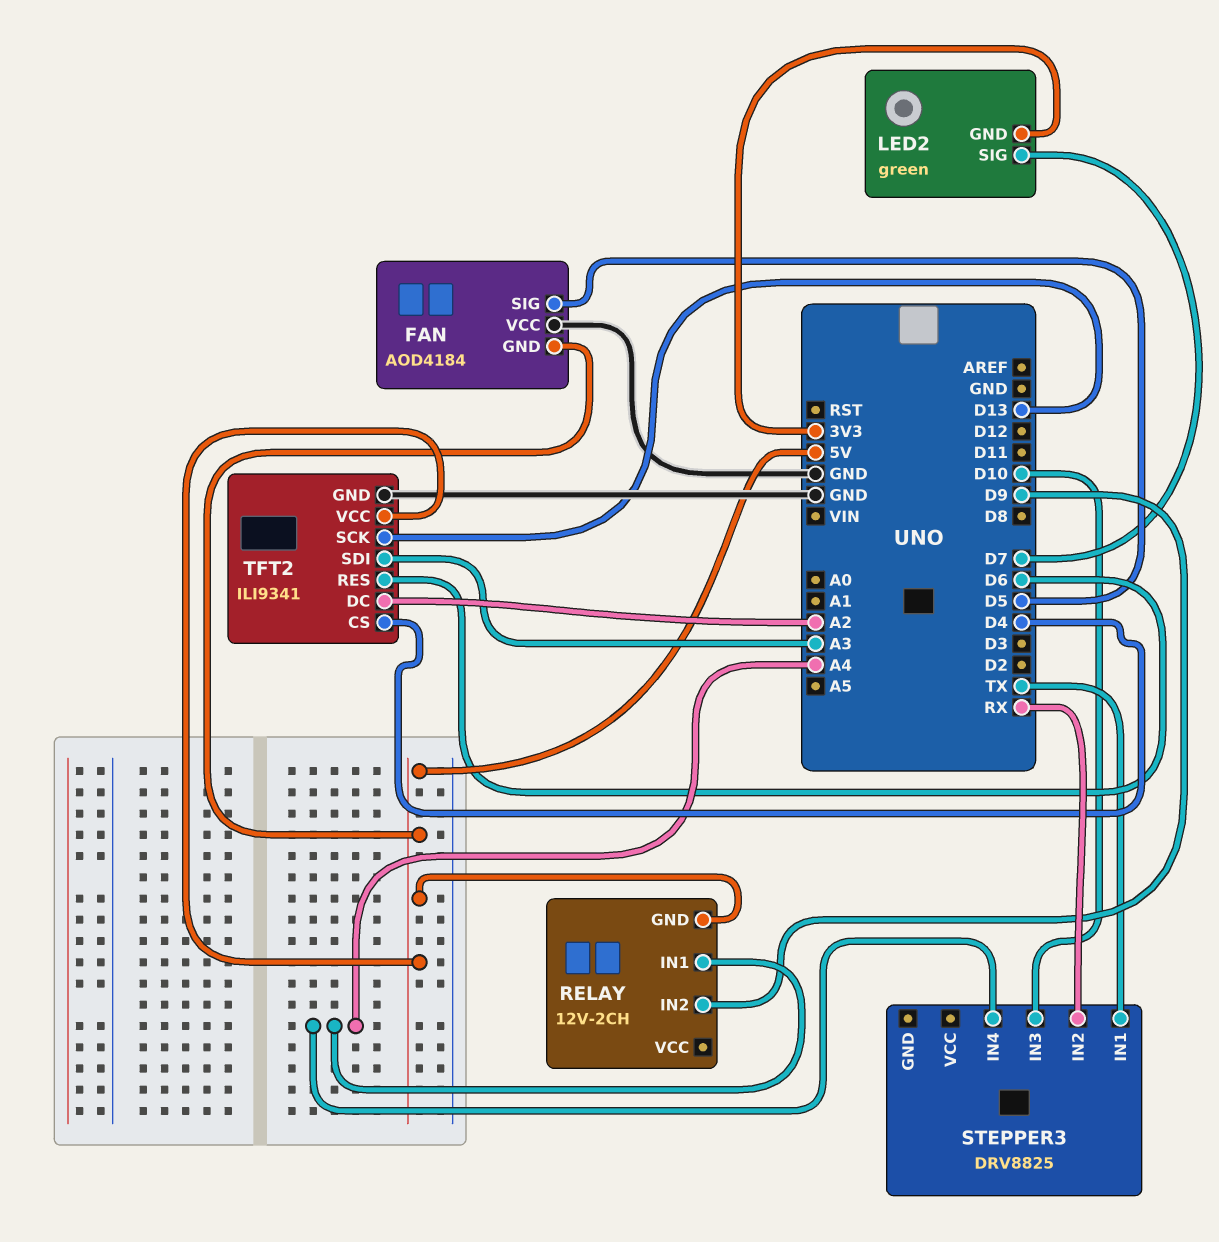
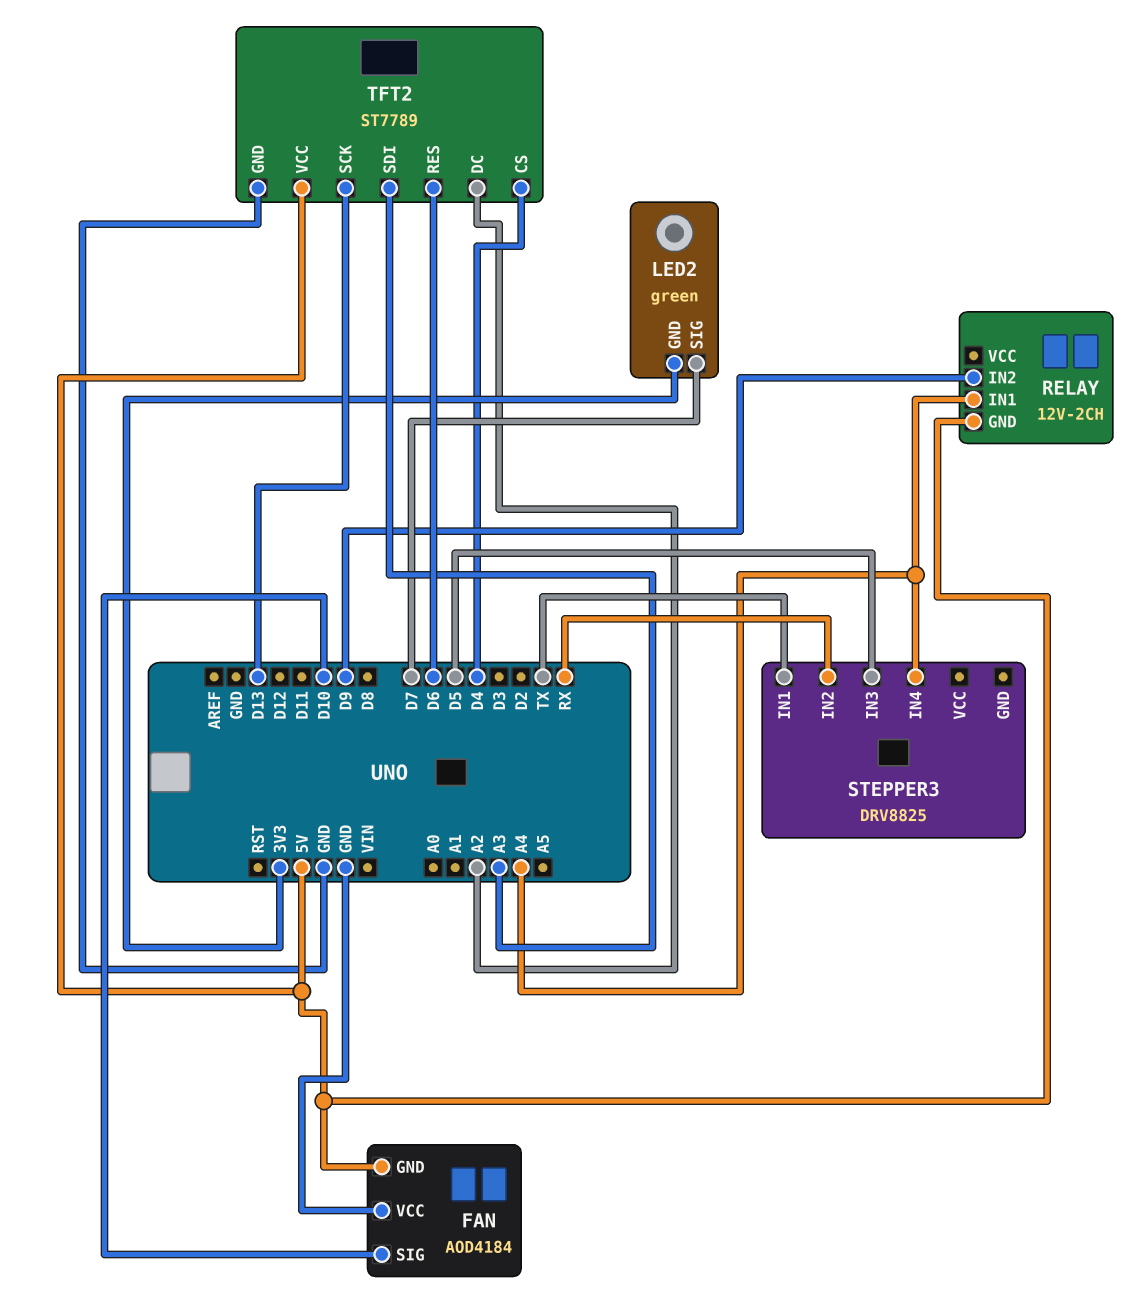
FAN pin SIG: D5 -> D10
STEPPER3 pin IN3: D10 -> D5
TFT2: ILI9341 -> ST7789

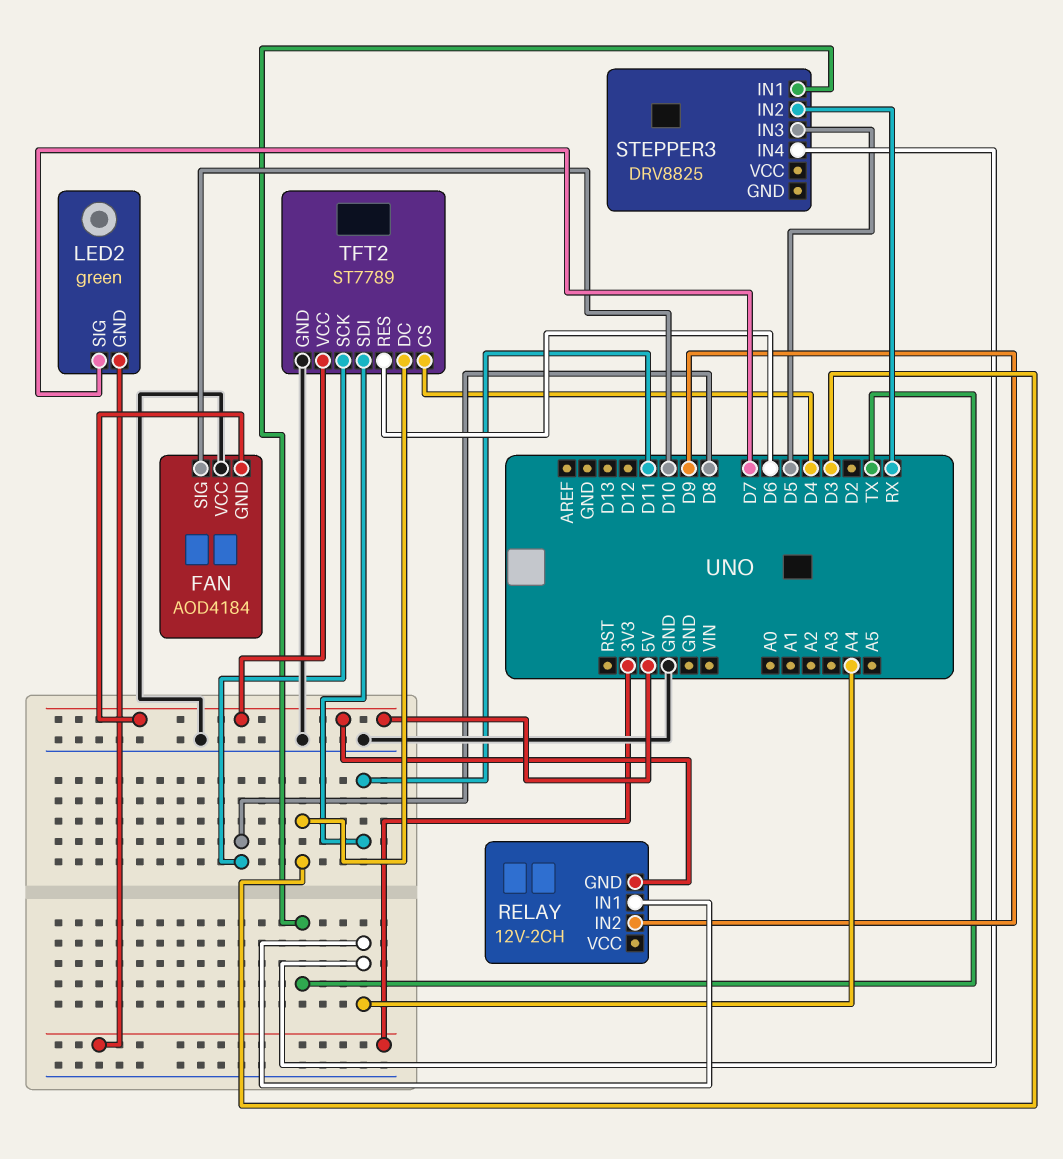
TFT2 pin DC: A2 -> D3
TFT2 pin SCK: D13 -> D8
TFT2 pin SDI: A3 -> D11

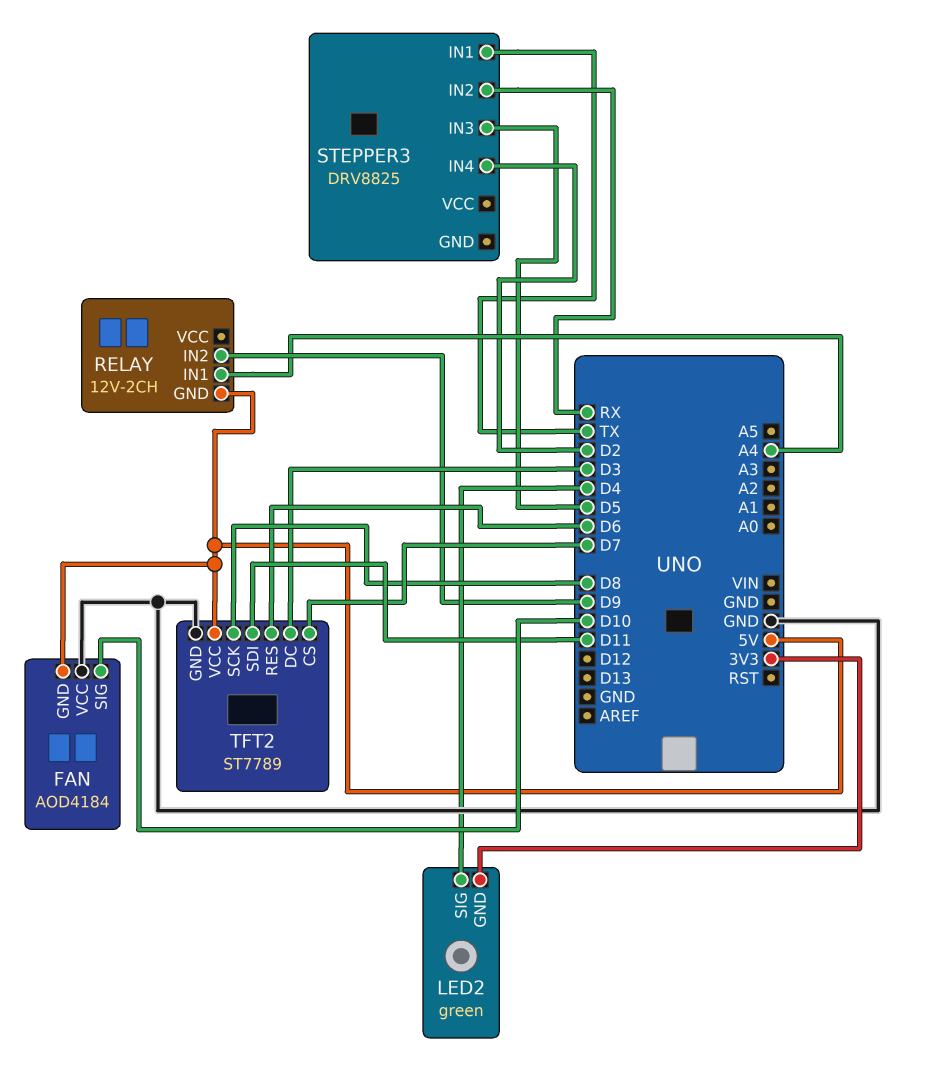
LED2 pin SIG: D7 -> D4
STEPPER3 pin IN4: A4 -> D2
TFT2 pin CS: D4 -> D7

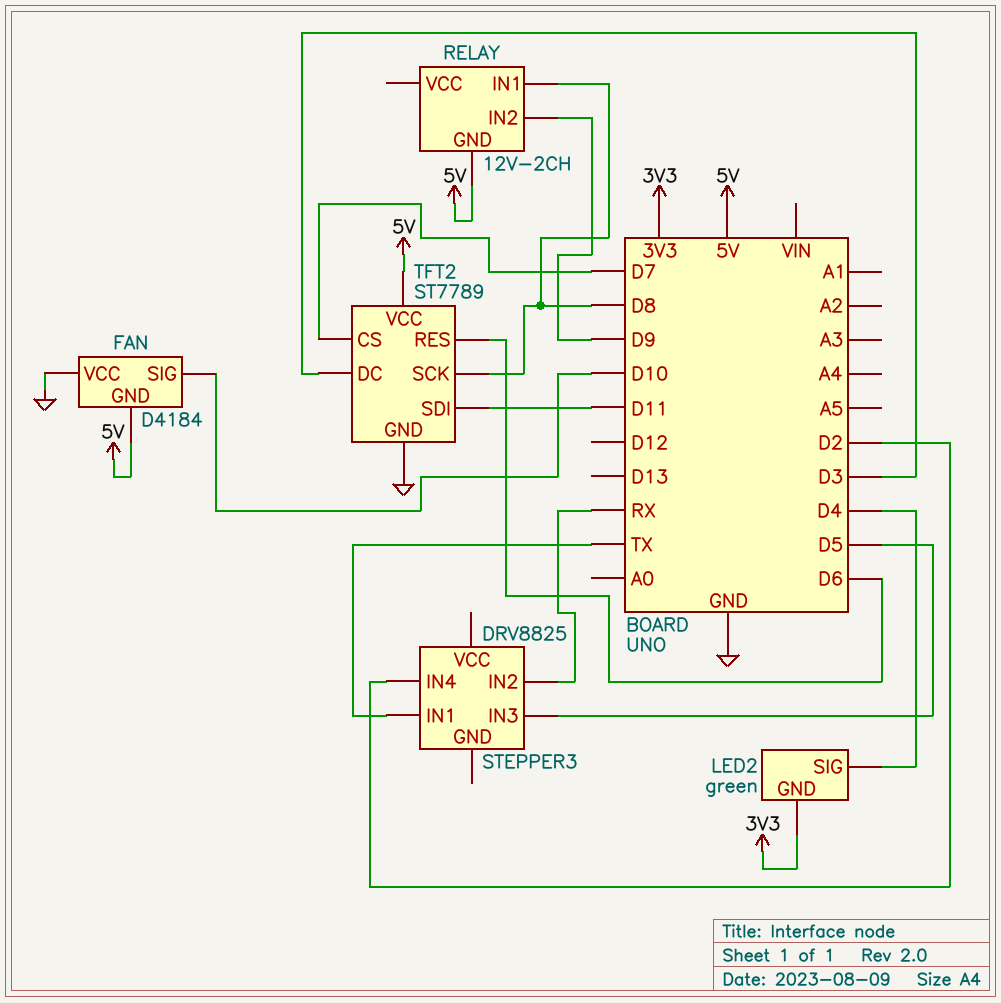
FAN: AOD4184 -> D4184
RELAY pin IN1: A4 -> D8

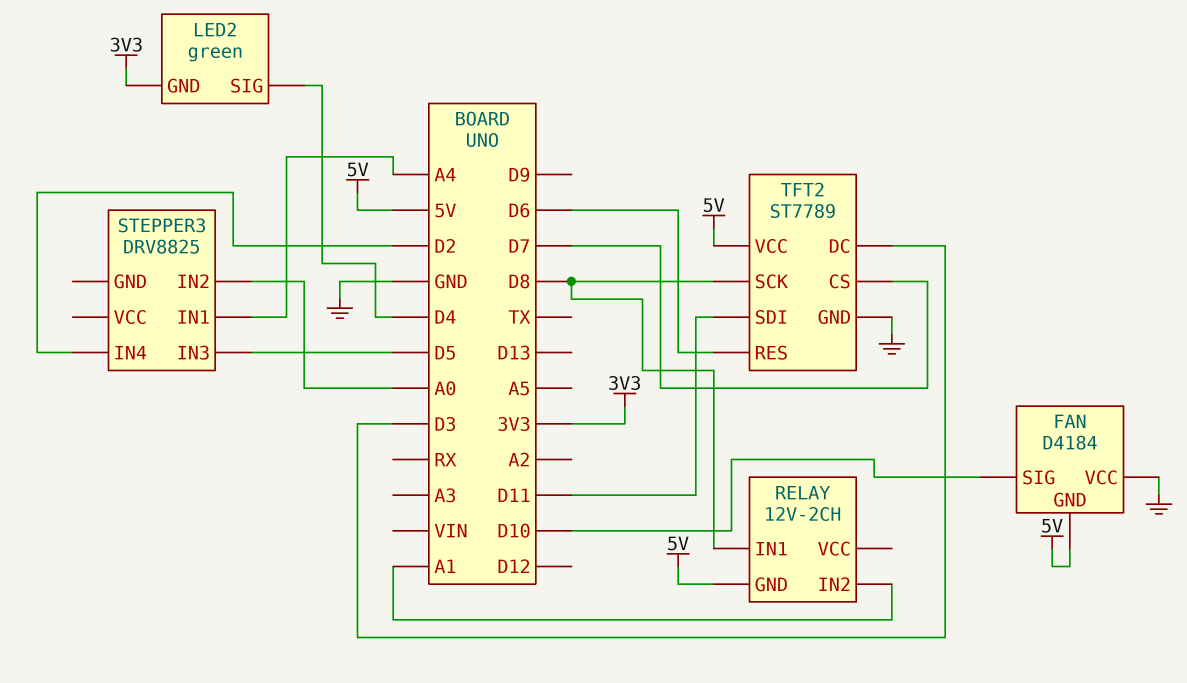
RELAY pin IN2: D9 -> A1
STEPPER3 pin IN1: TX -> A4
STEPPER3 pin IN2: RX -> A0

